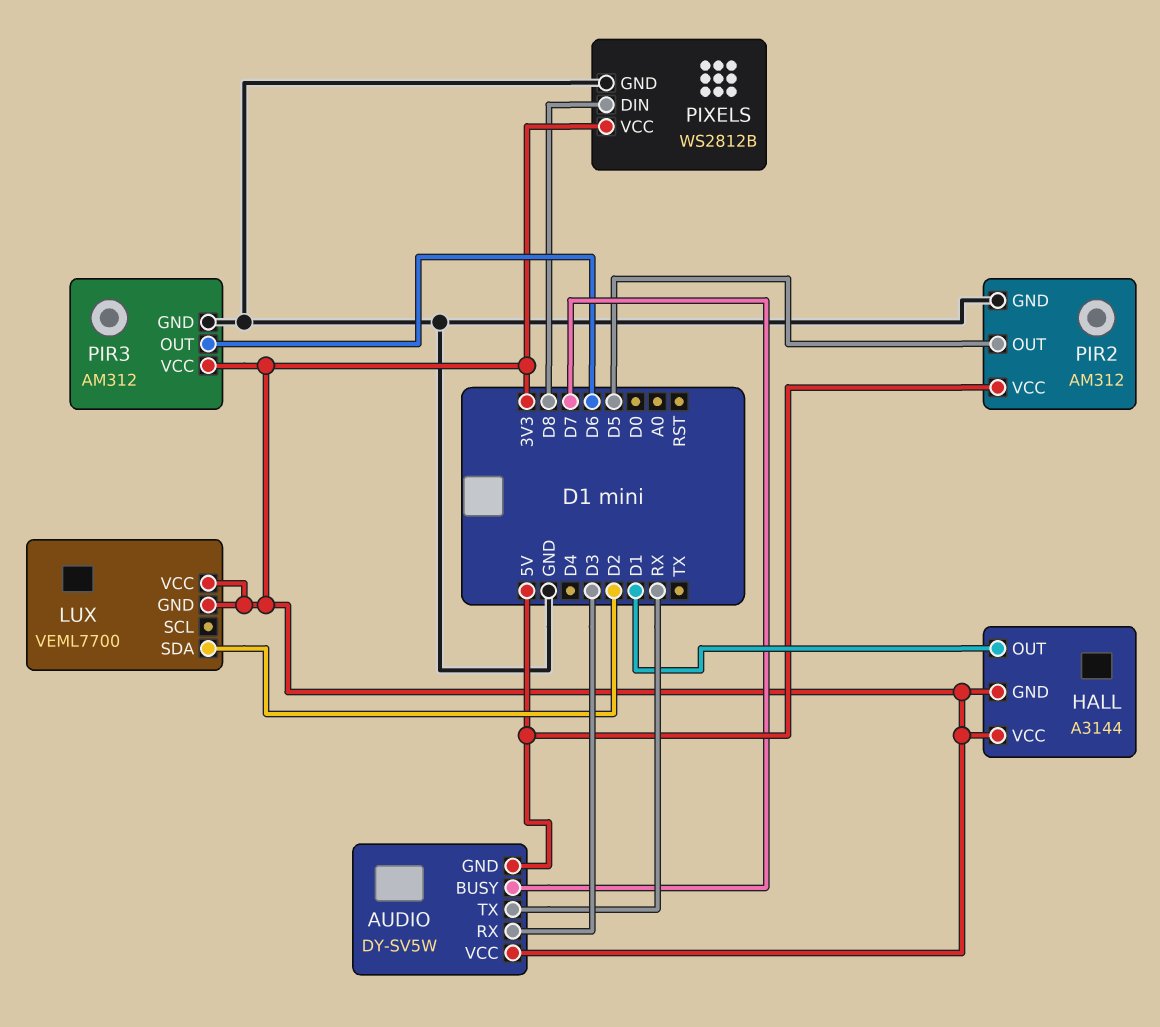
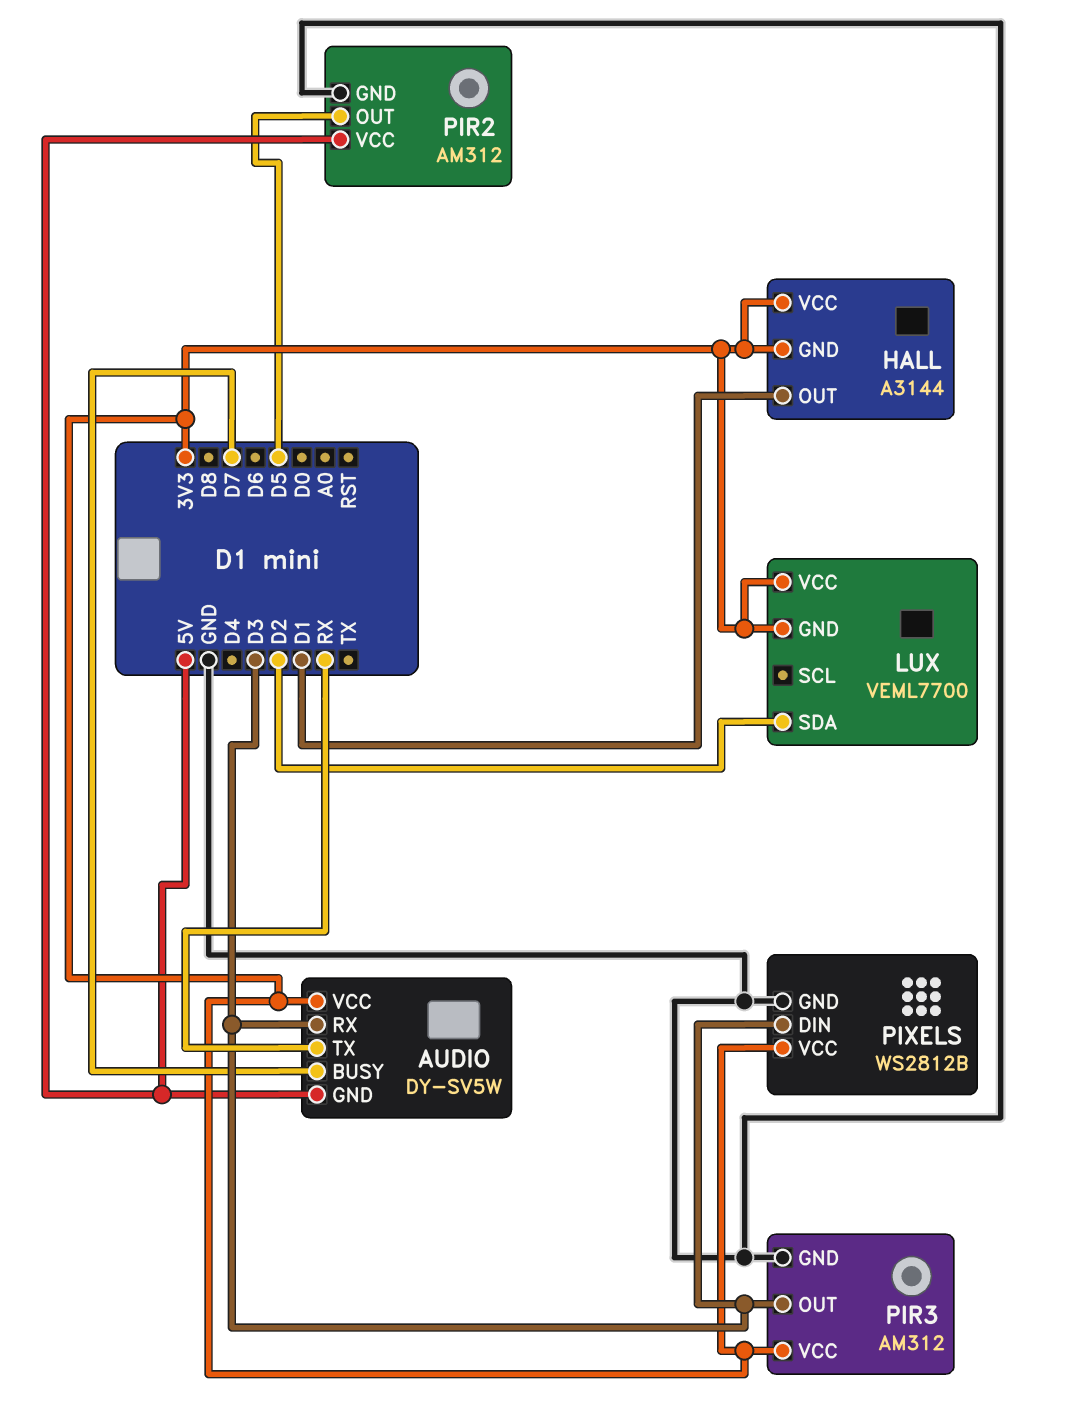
PIR3 pin OUT: D6 -> D3
PIXELS pin DIN: D8 -> D3

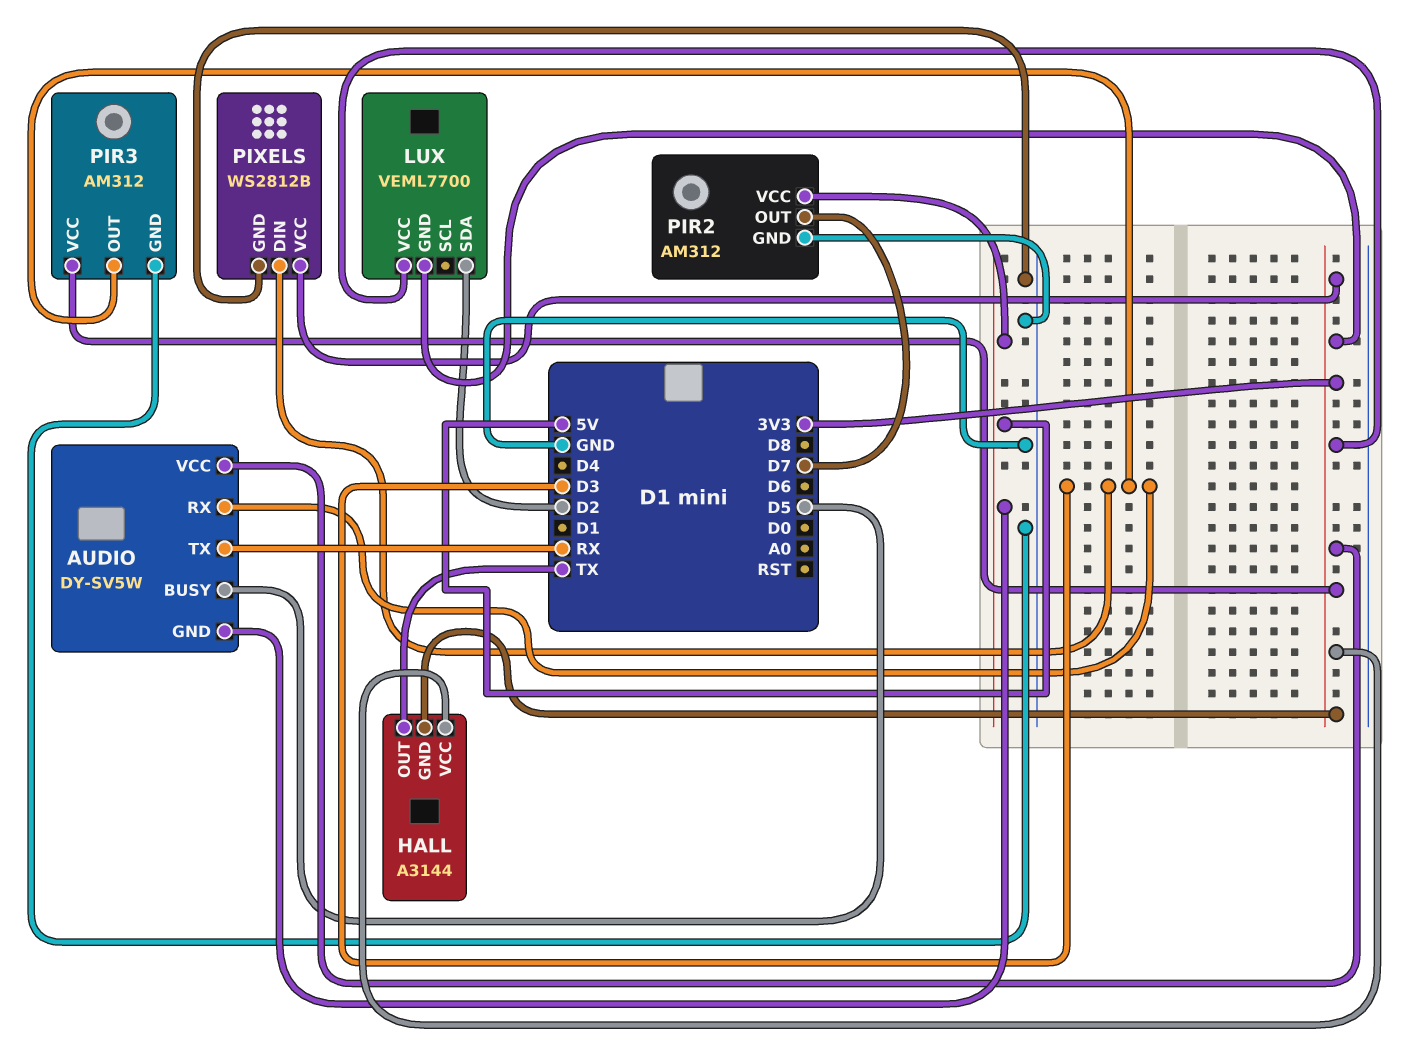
AUDIO pin BUSY: D7 -> D5
HALL pin OUT: D1 -> TX
PIR2 pin OUT: D5 -> D7

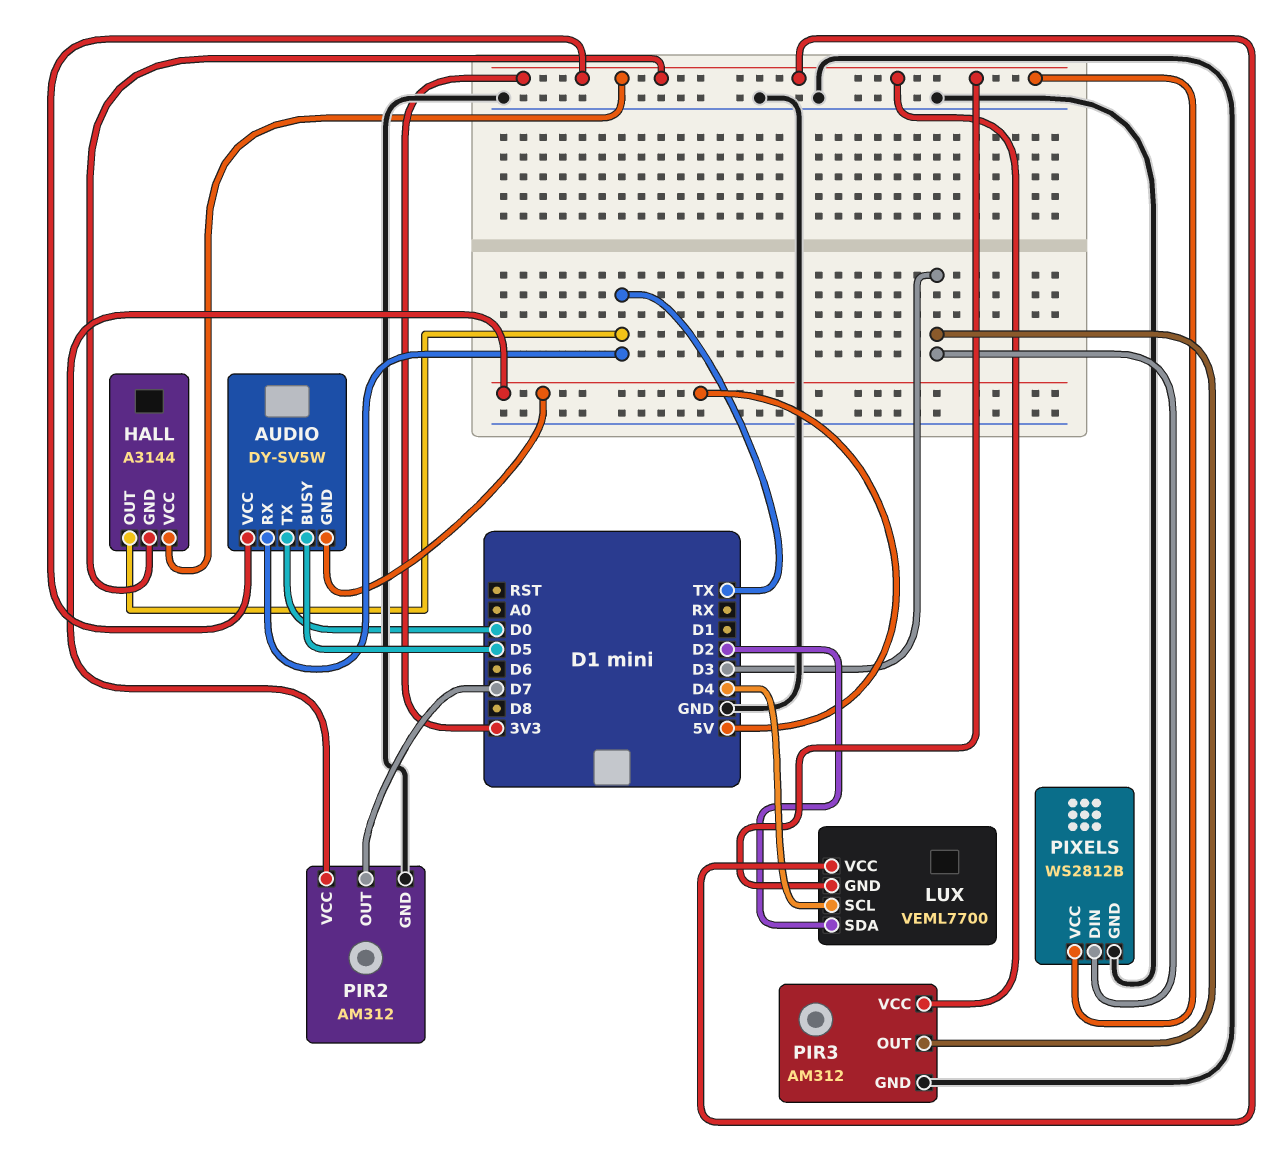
AUDIO pin RX: D3 -> TX
AUDIO pin TX: RX -> D0
LUX pin SCL: none -> D4

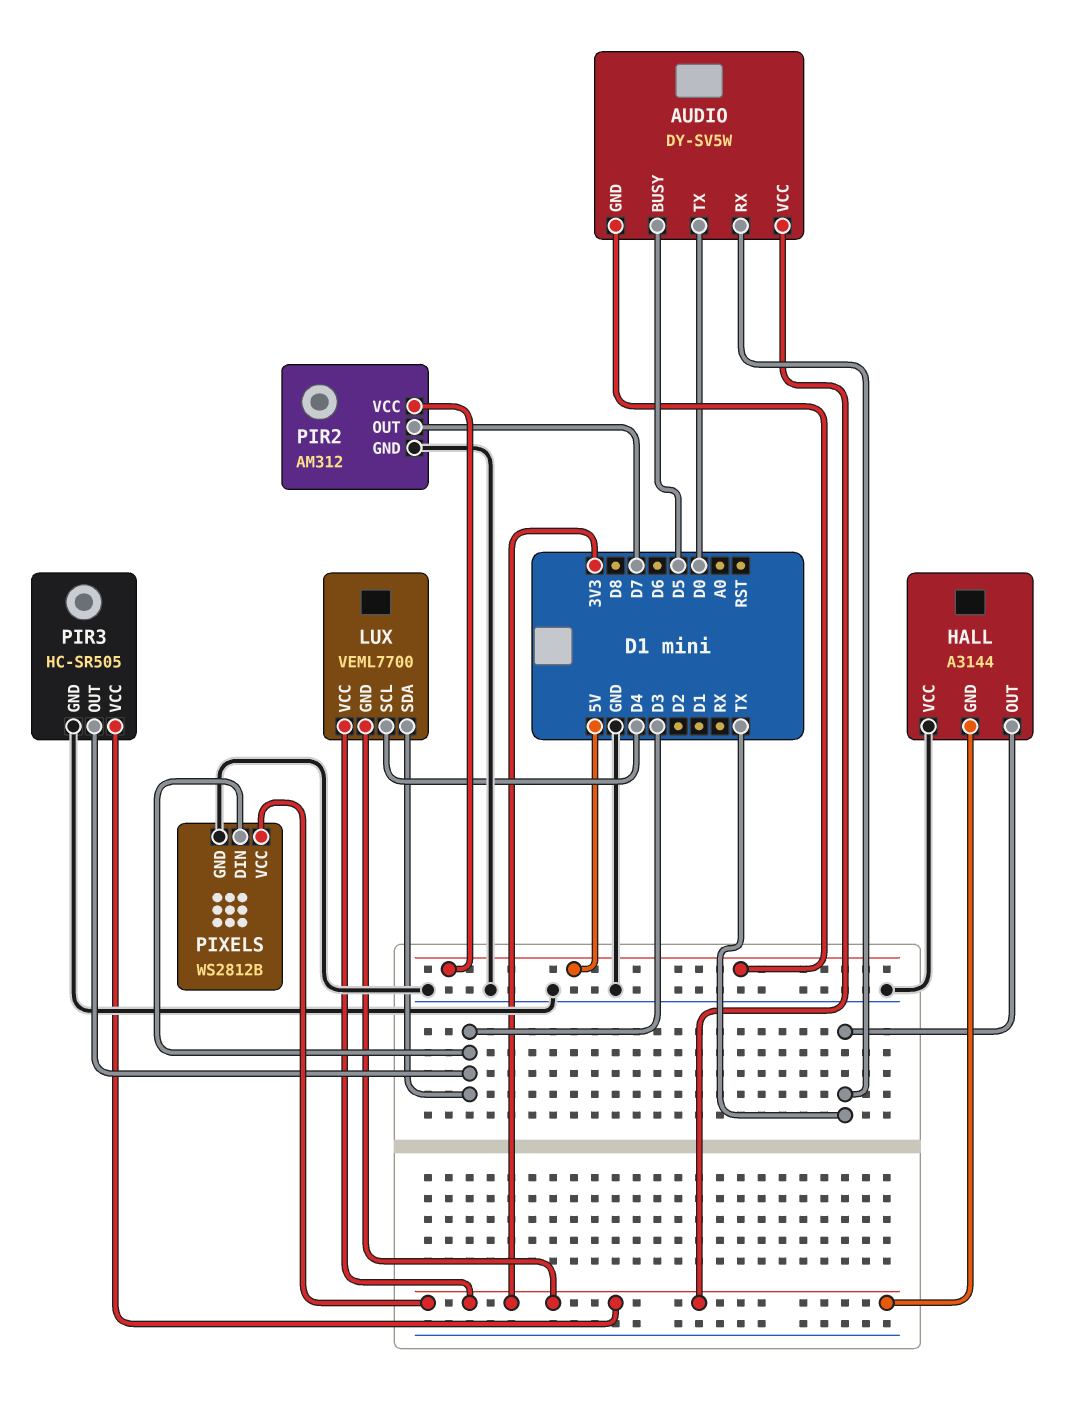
HALL pin VCC: 3V3 -> GND
LUX pin SDA: D2 -> D3
PIR3: AM312 -> HC-SR505

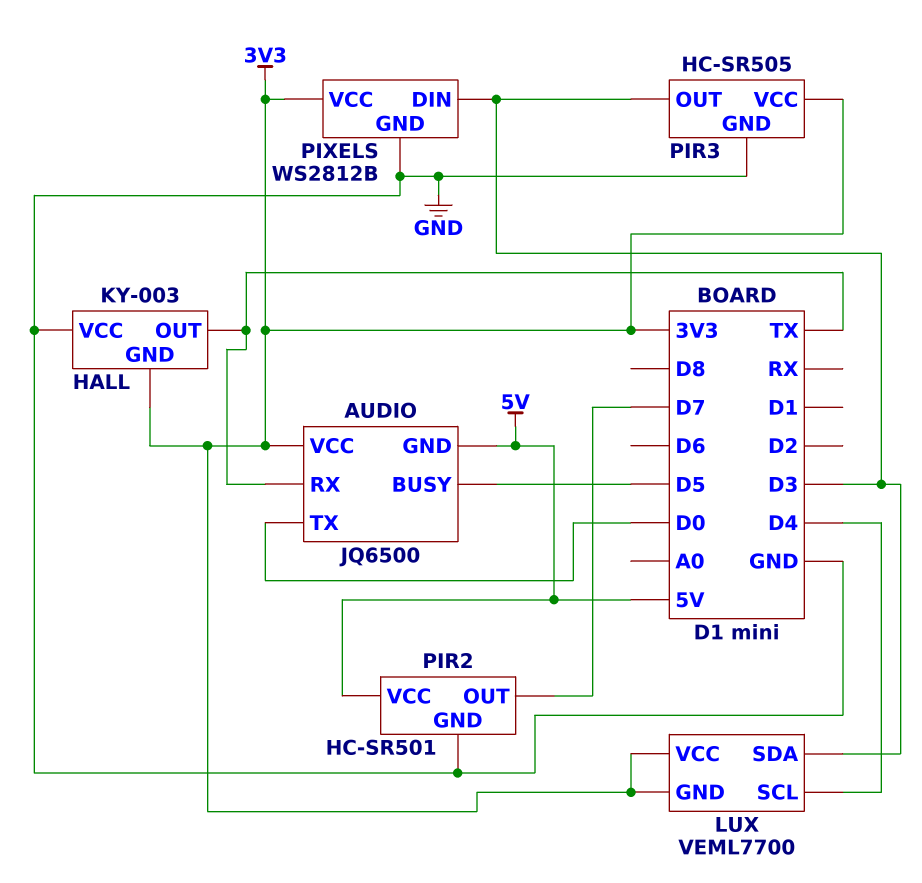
AUDIO: DY-SV5W -> JQ6500
HALL: A3144 -> KY-003
PIR2: AM312 -> HC-SR501

